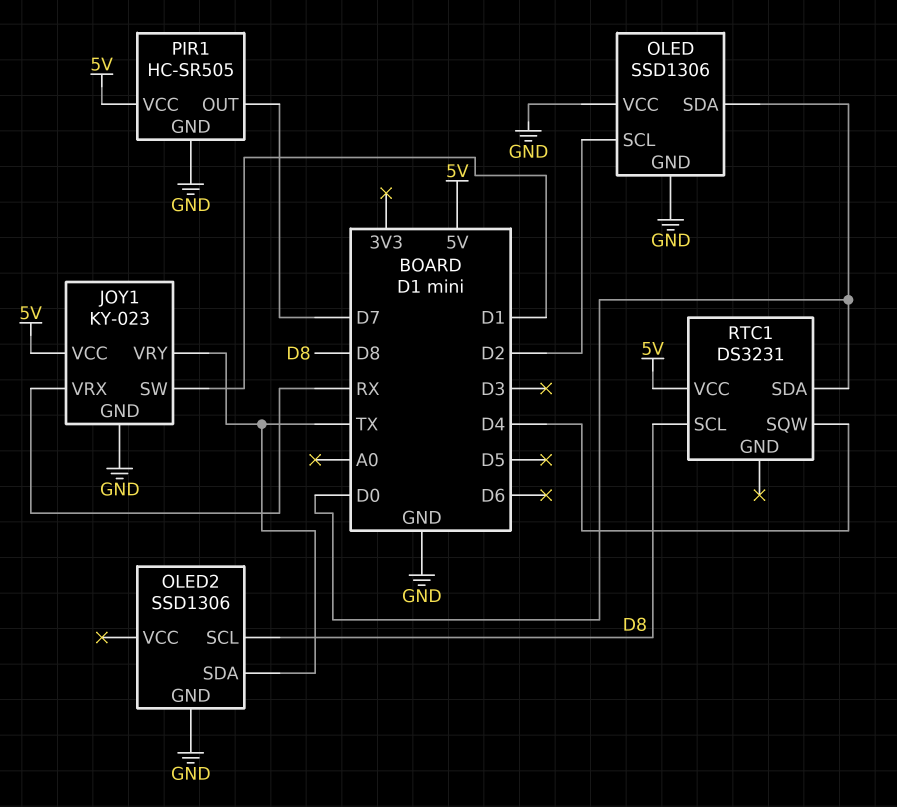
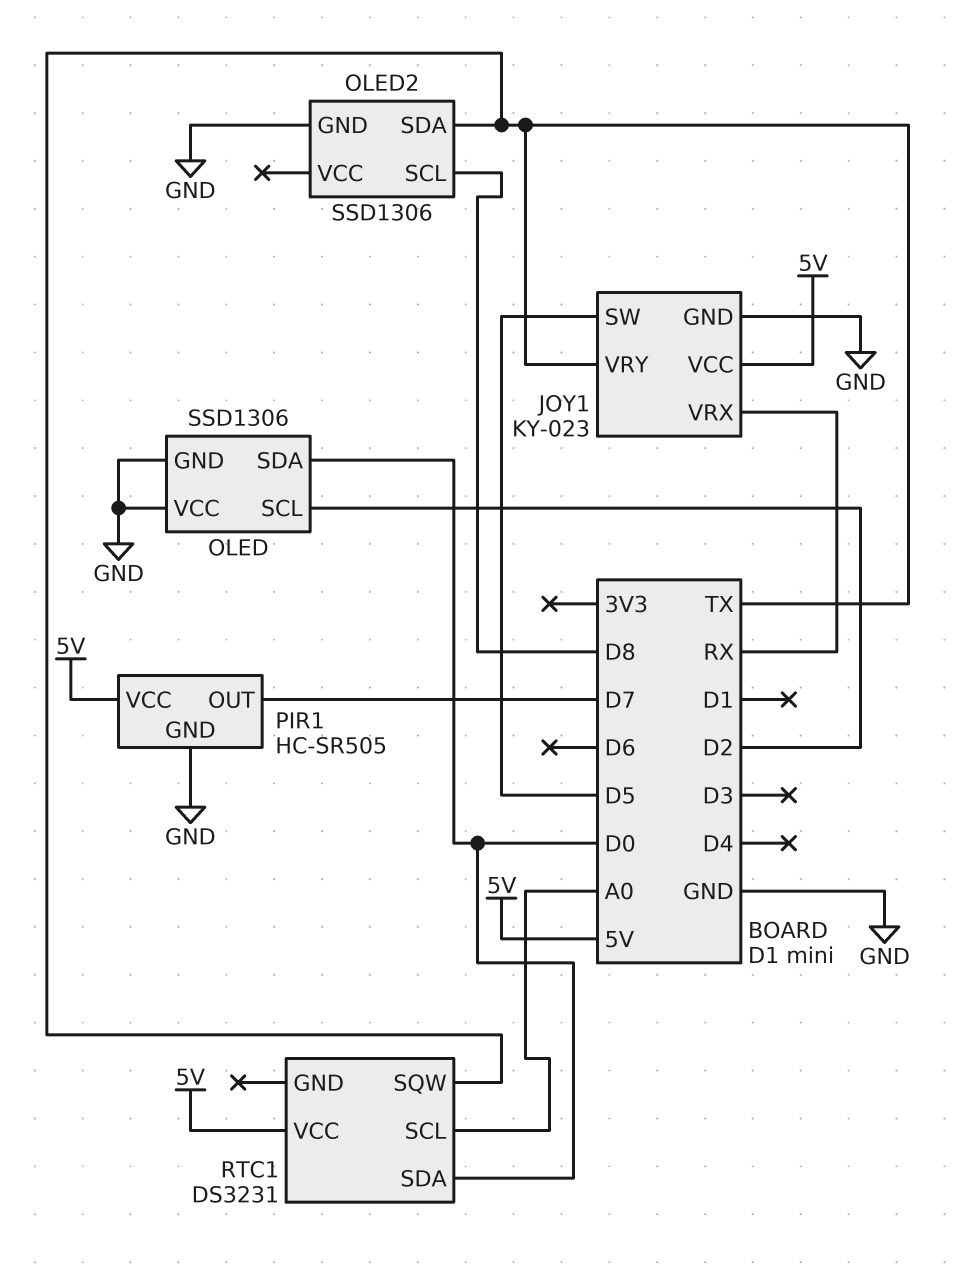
JOY1 pin SW: D1 -> D5
RTC1 pin SCL: D8 -> A0
RTC1 pin SQW: D4 -> TX

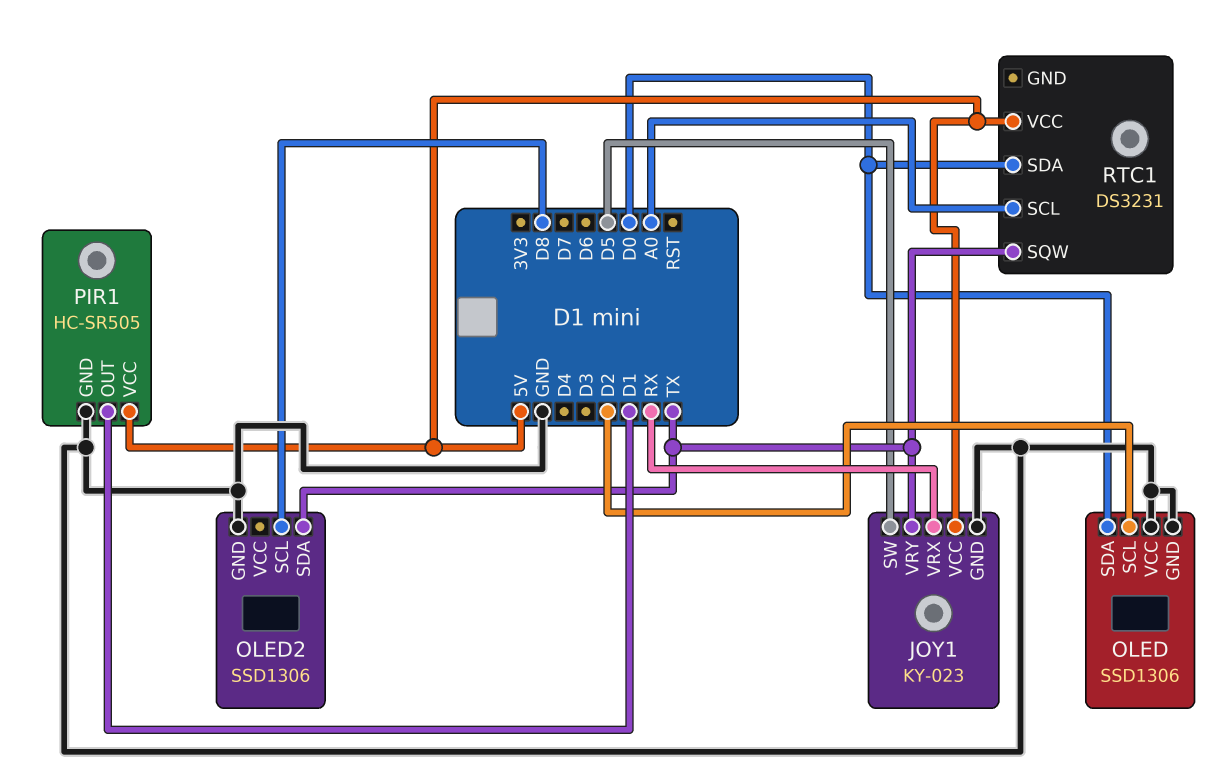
PIR1 pin OUT: D7 -> D1

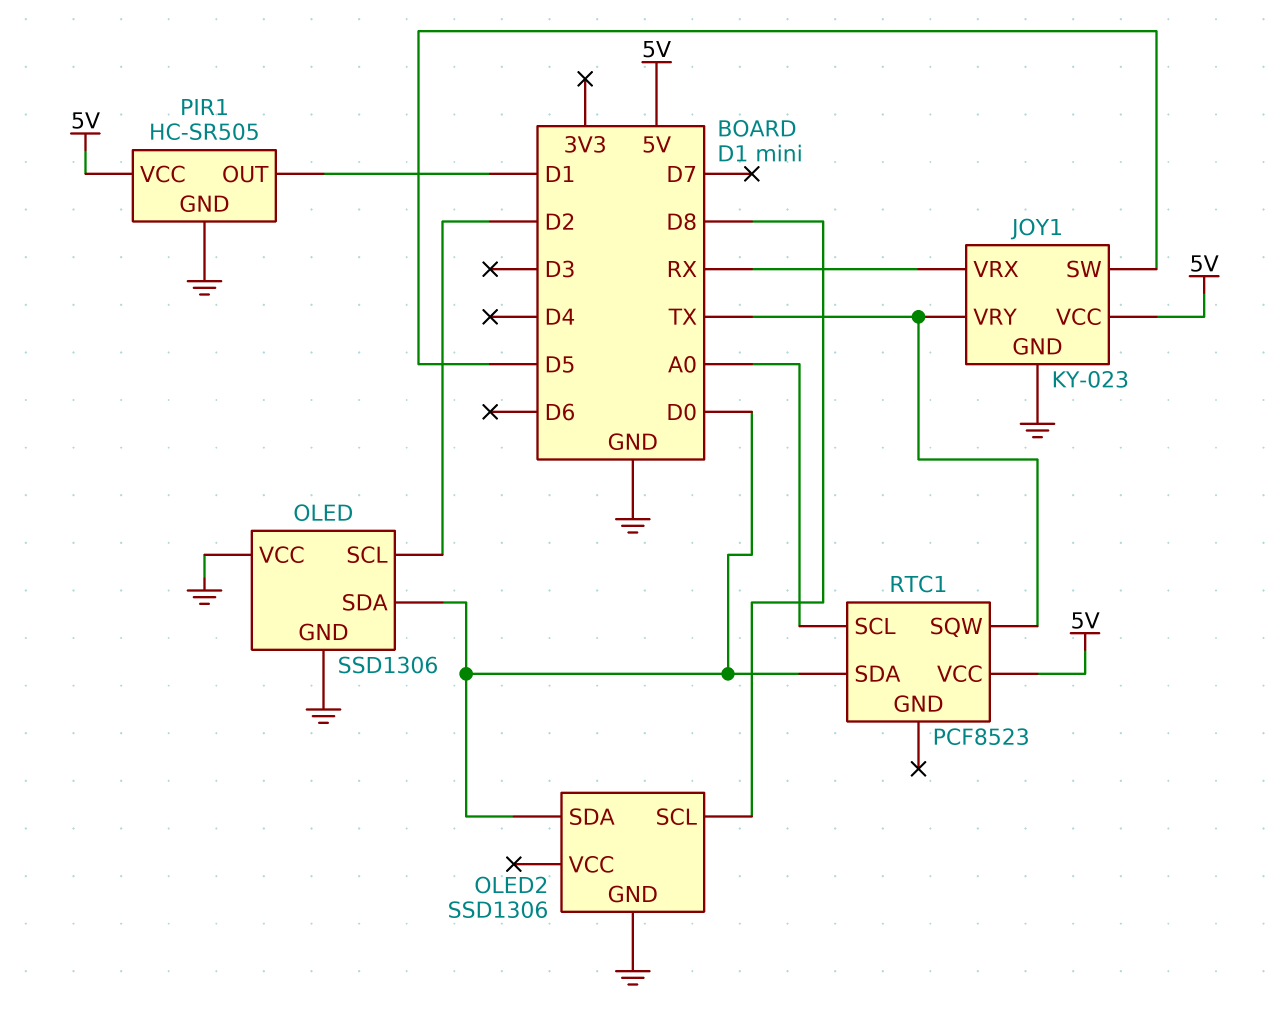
OLED2 pin SDA: TX -> D0
RTC1: DS3231 -> PCF8523

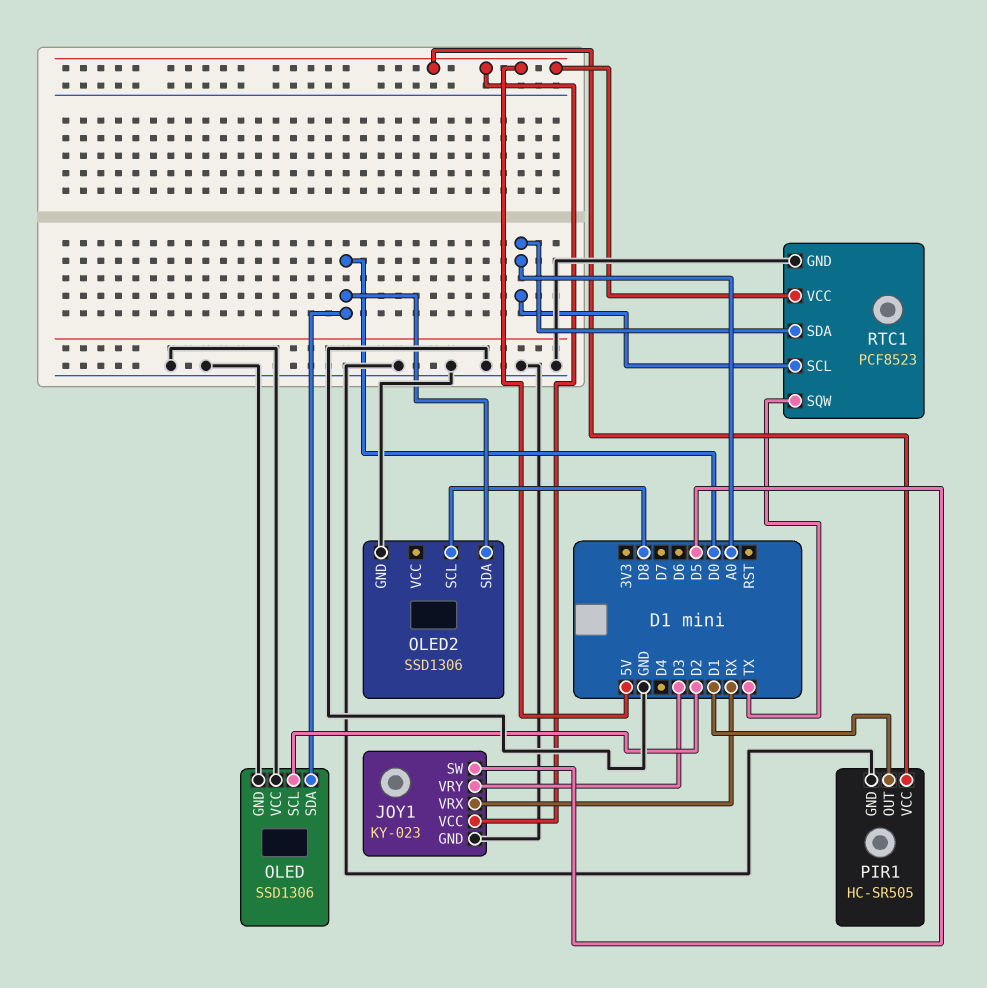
JOY1 pin VRY: TX -> D3
RTC1 pin GND: none -> GND
RTC1 pin SDA: D0 -> A0

